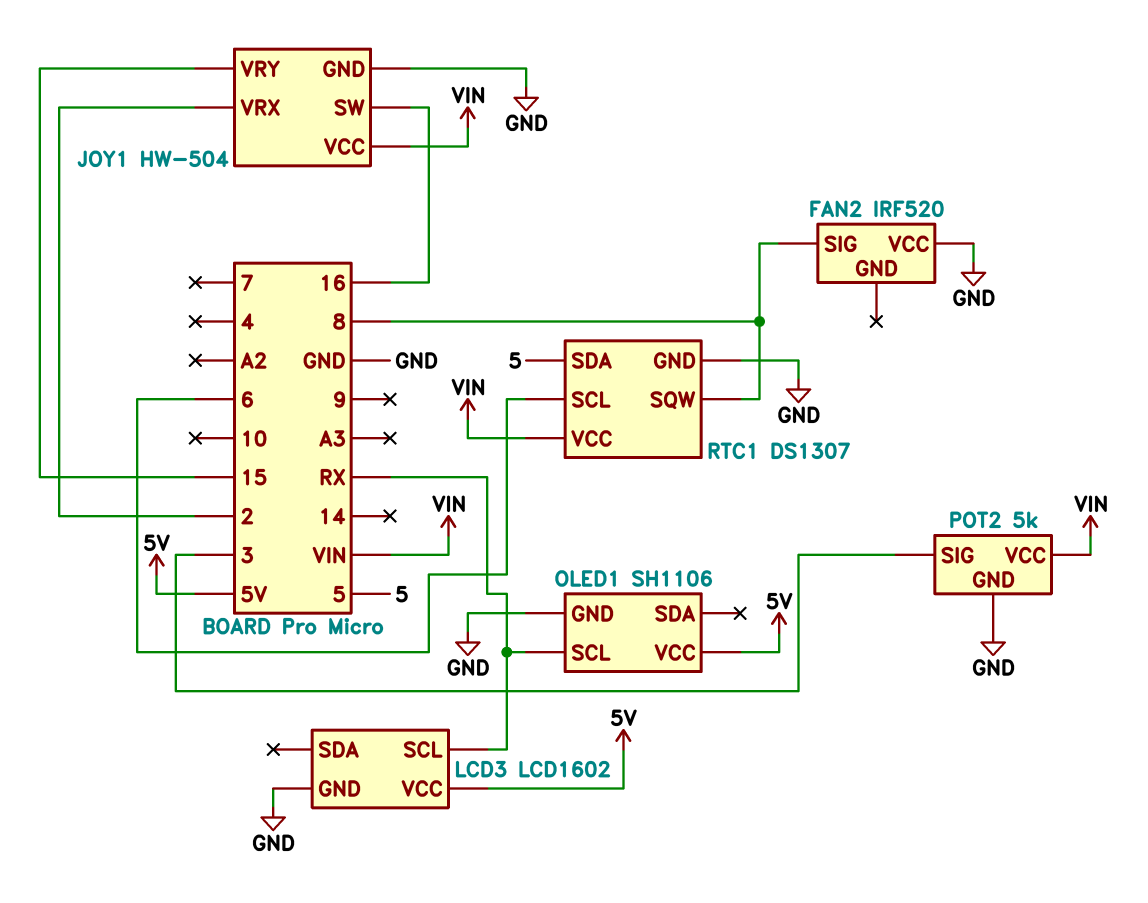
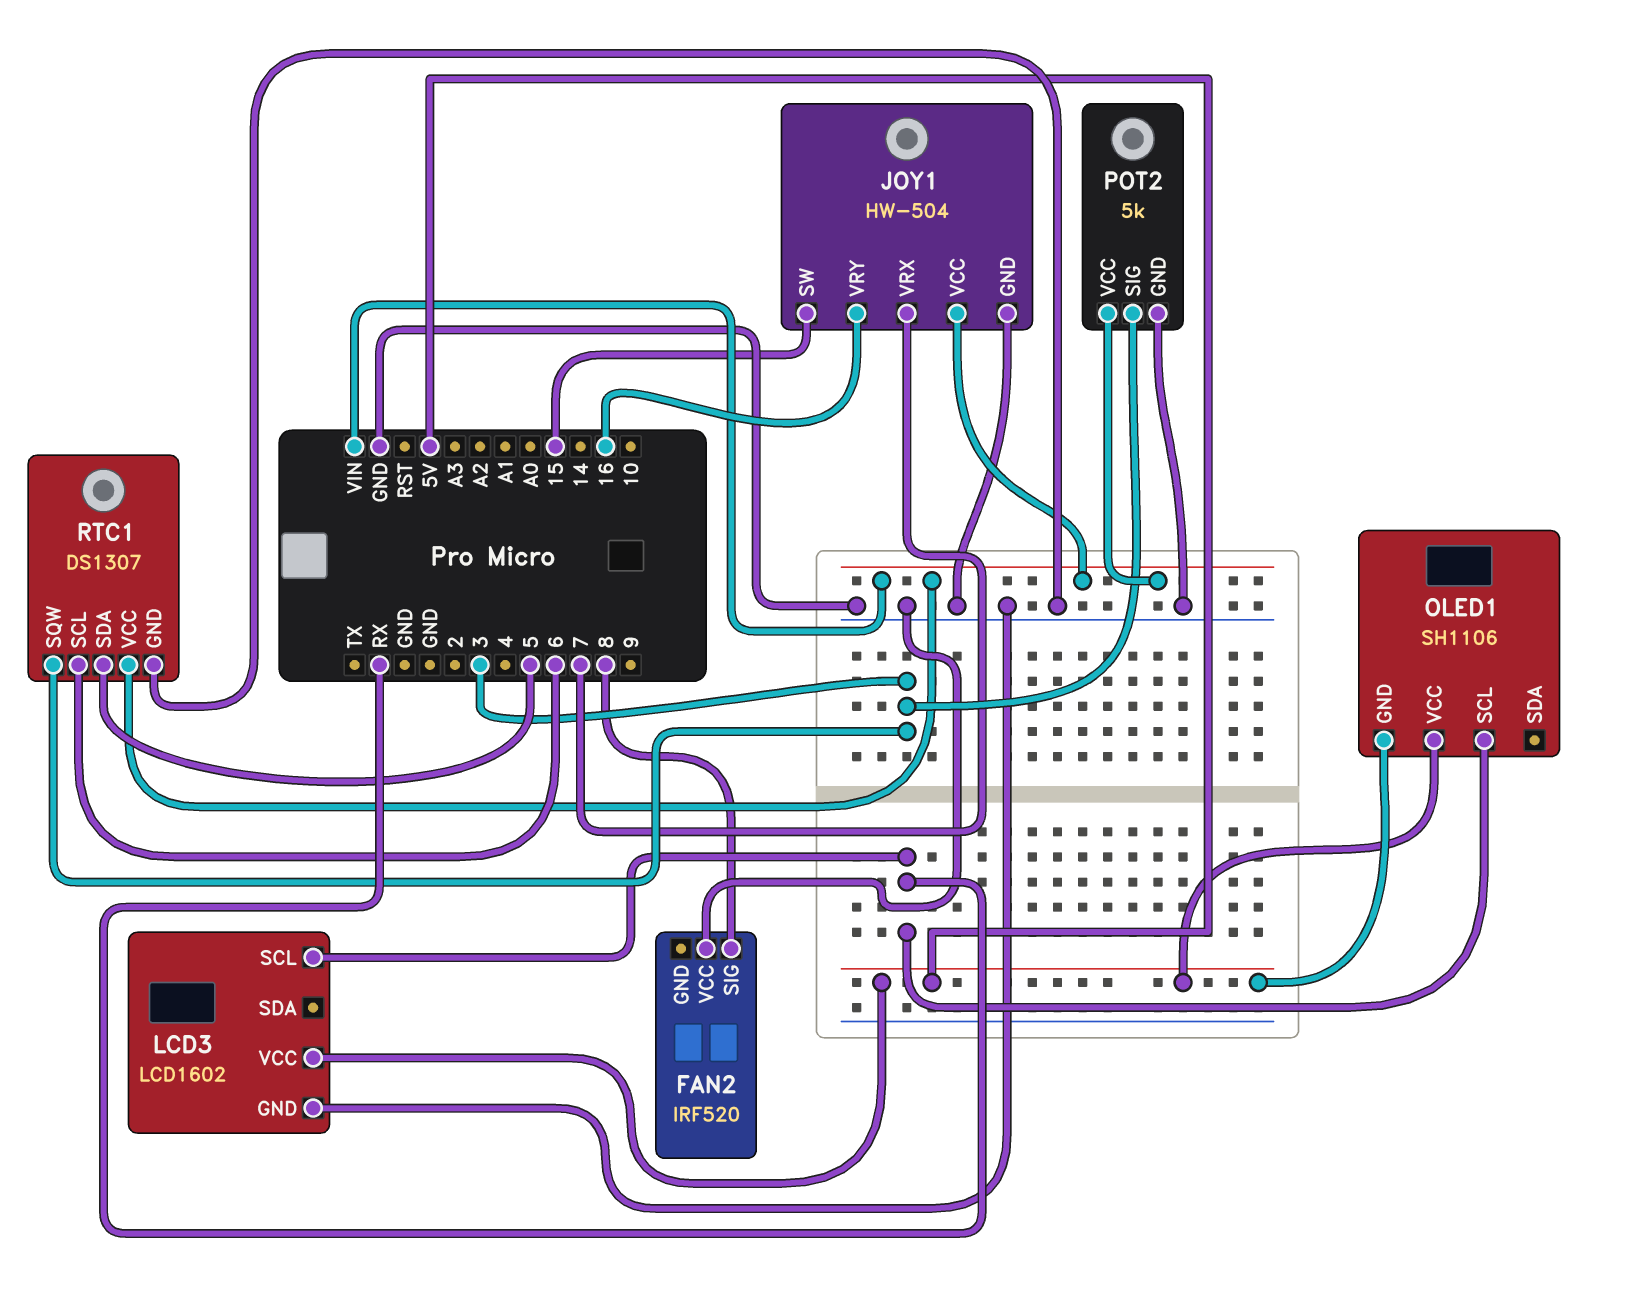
JOY1 pin SW: 16 -> 15
JOY1 pin VRX: 2 -> 7
JOY1 pin VRY: 15 -> 16
OLED1 pin GND: GND -> 5V
RTC1 pin SQW: 8 -> 3

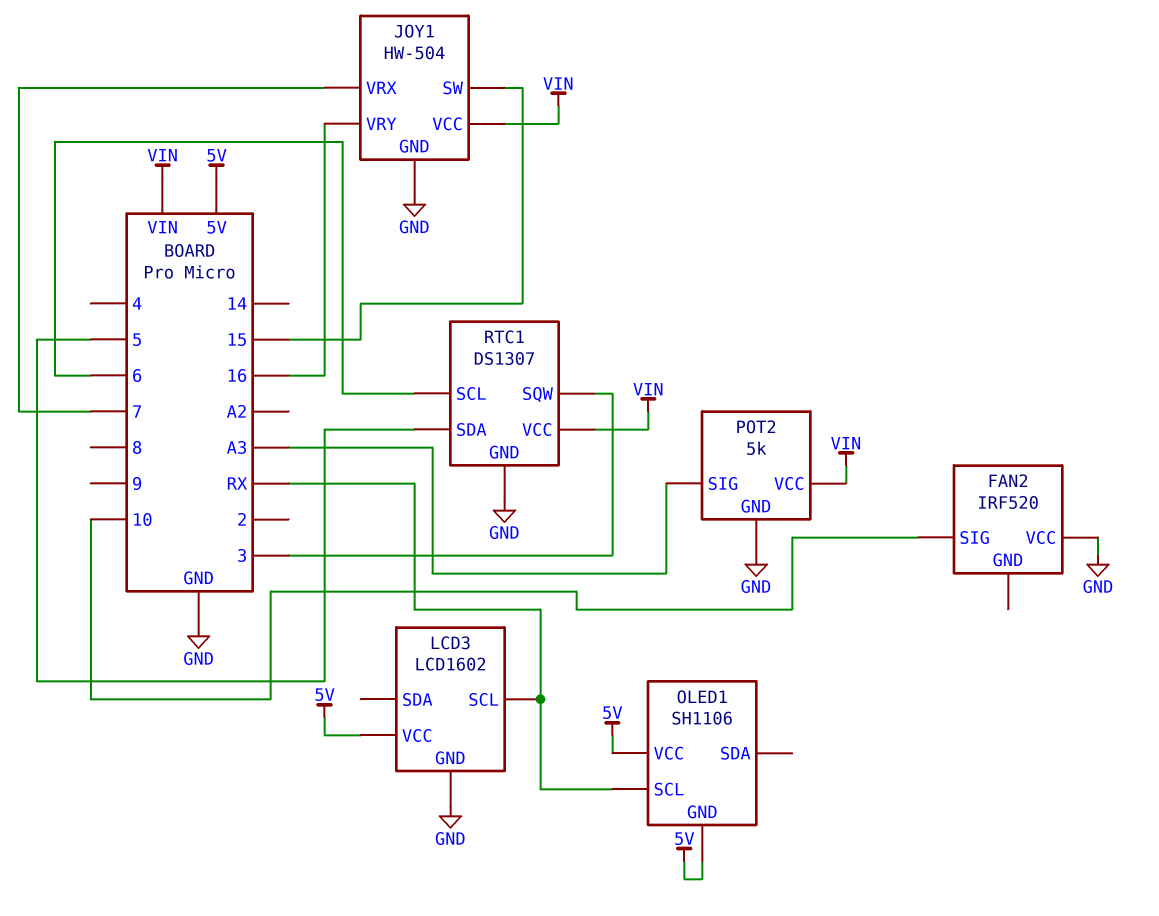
FAN2 pin SIG: 8 -> 10
POT2 pin SIG: 3 -> A3

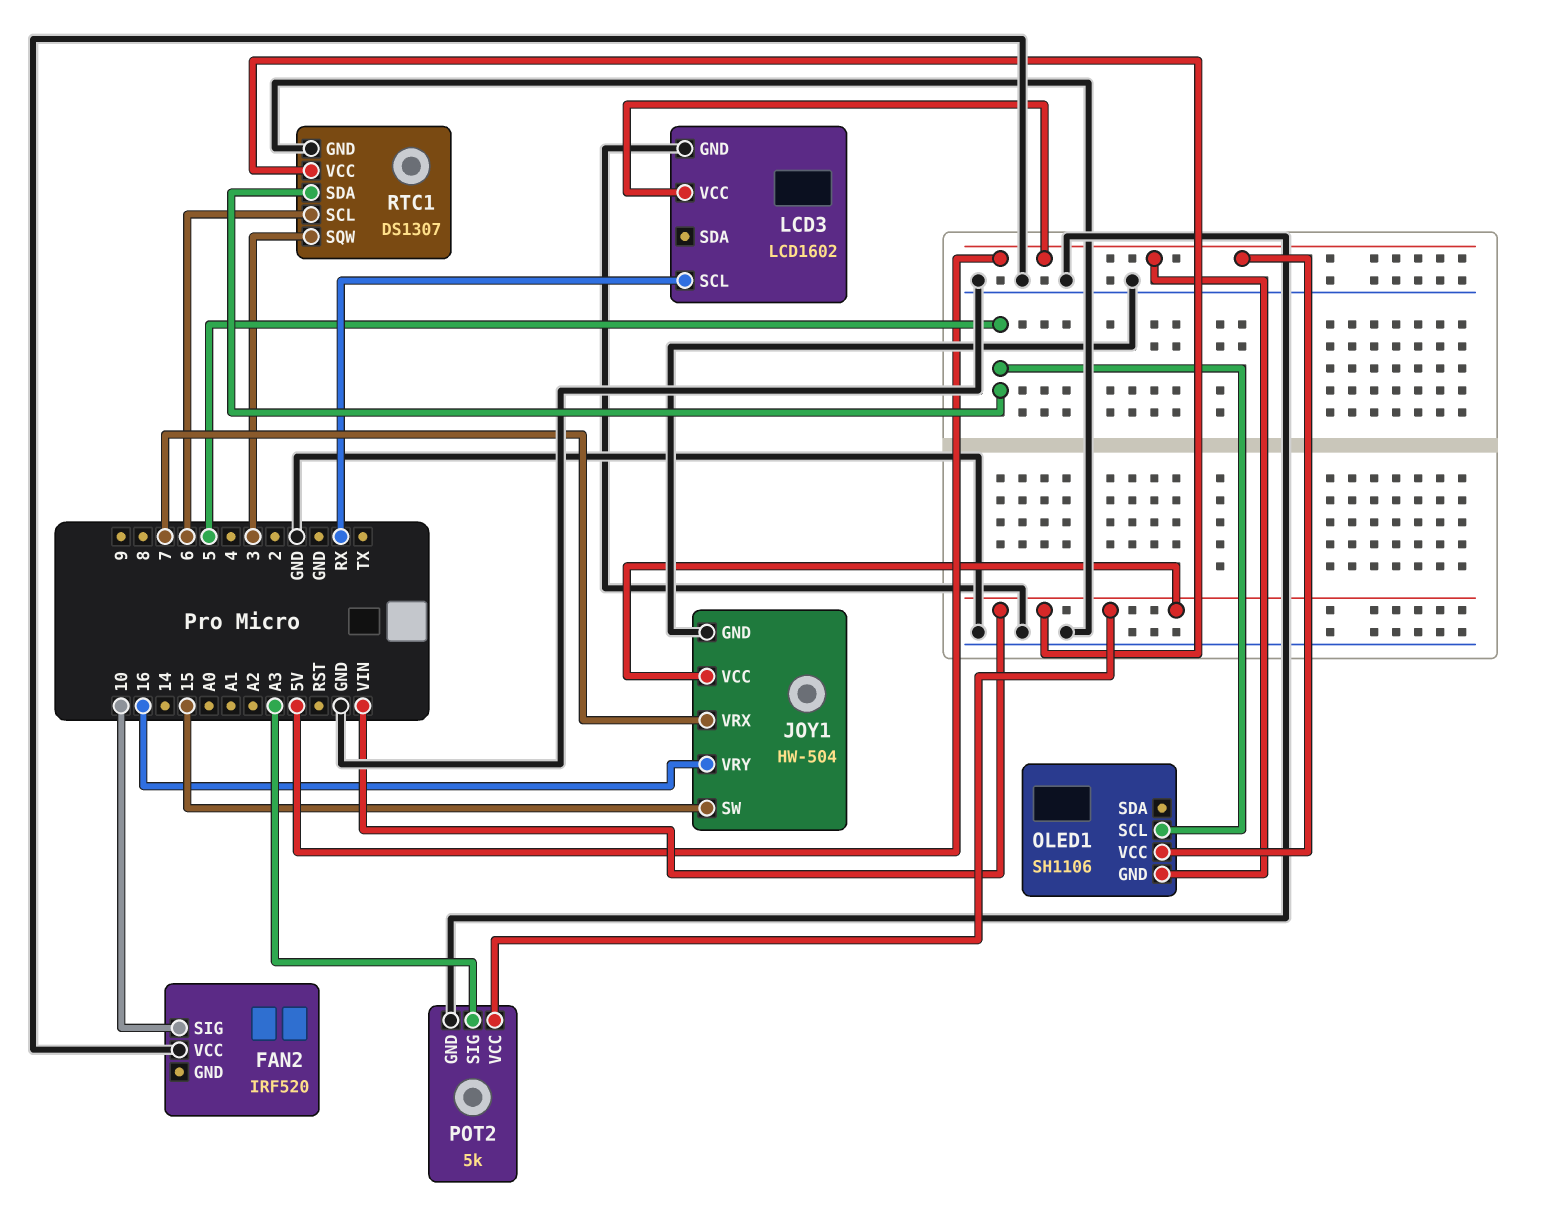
OLED1 pin SCL: RX -> 5

